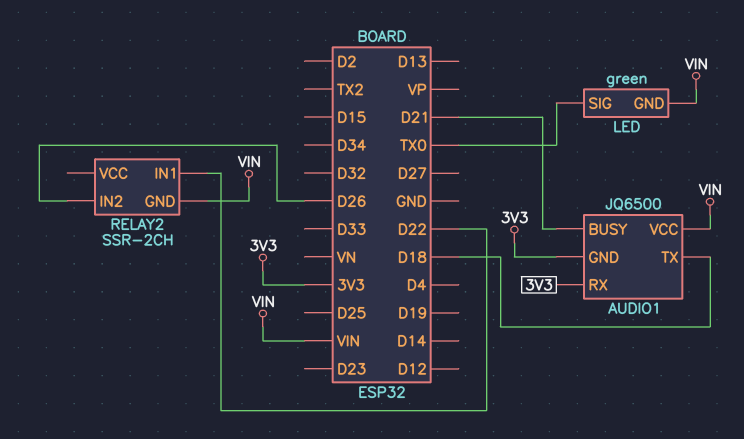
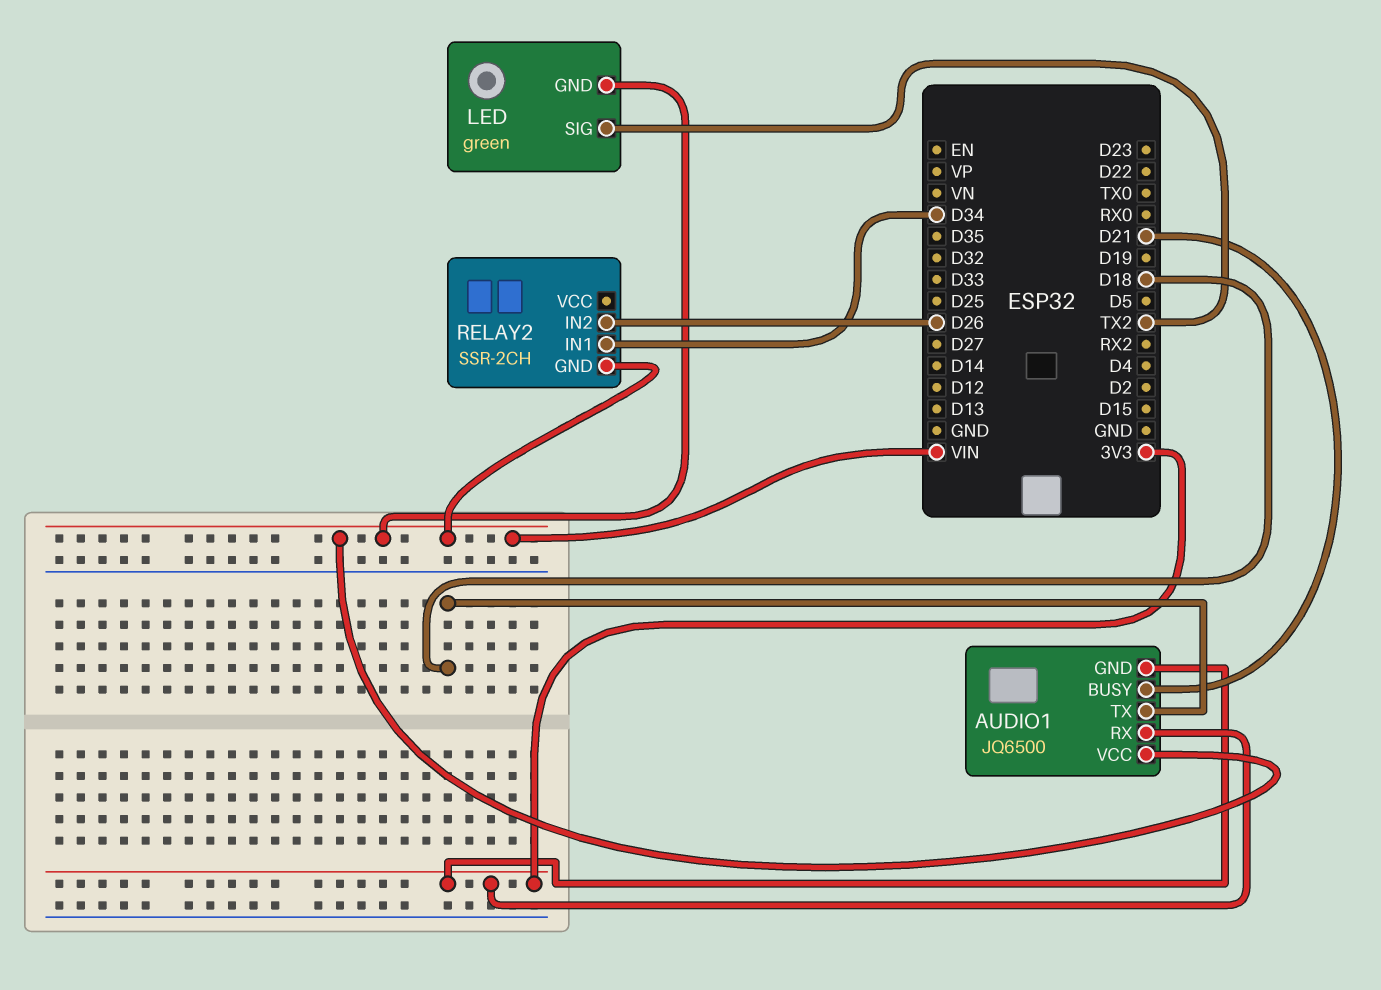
LED pin SIG: TX0 -> TX2
RELAY2 pin IN1: D22 -> D34

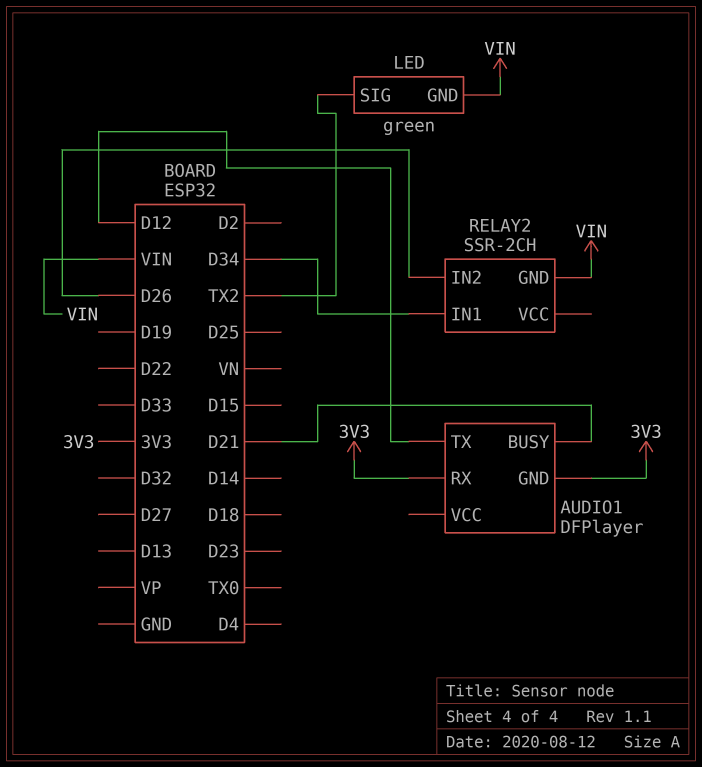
AUDIO1: JQ6500 -> DFPlayer
AUDIO1 pin TX: D18 -> D12
AUDIO1 pin VCC: VIN -> none

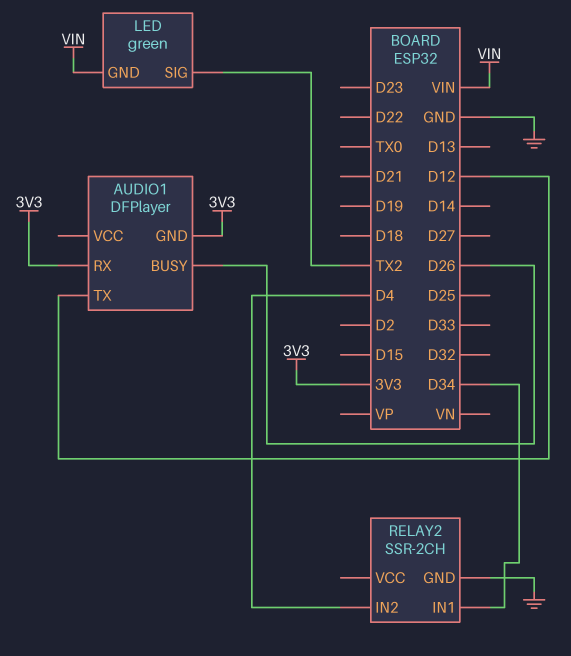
AUDIO1 pin BUSY: D21 -> D26
RELAY2 pin GND: VIN -> GND
RELAY2 pin IN2: D26 -> D4

